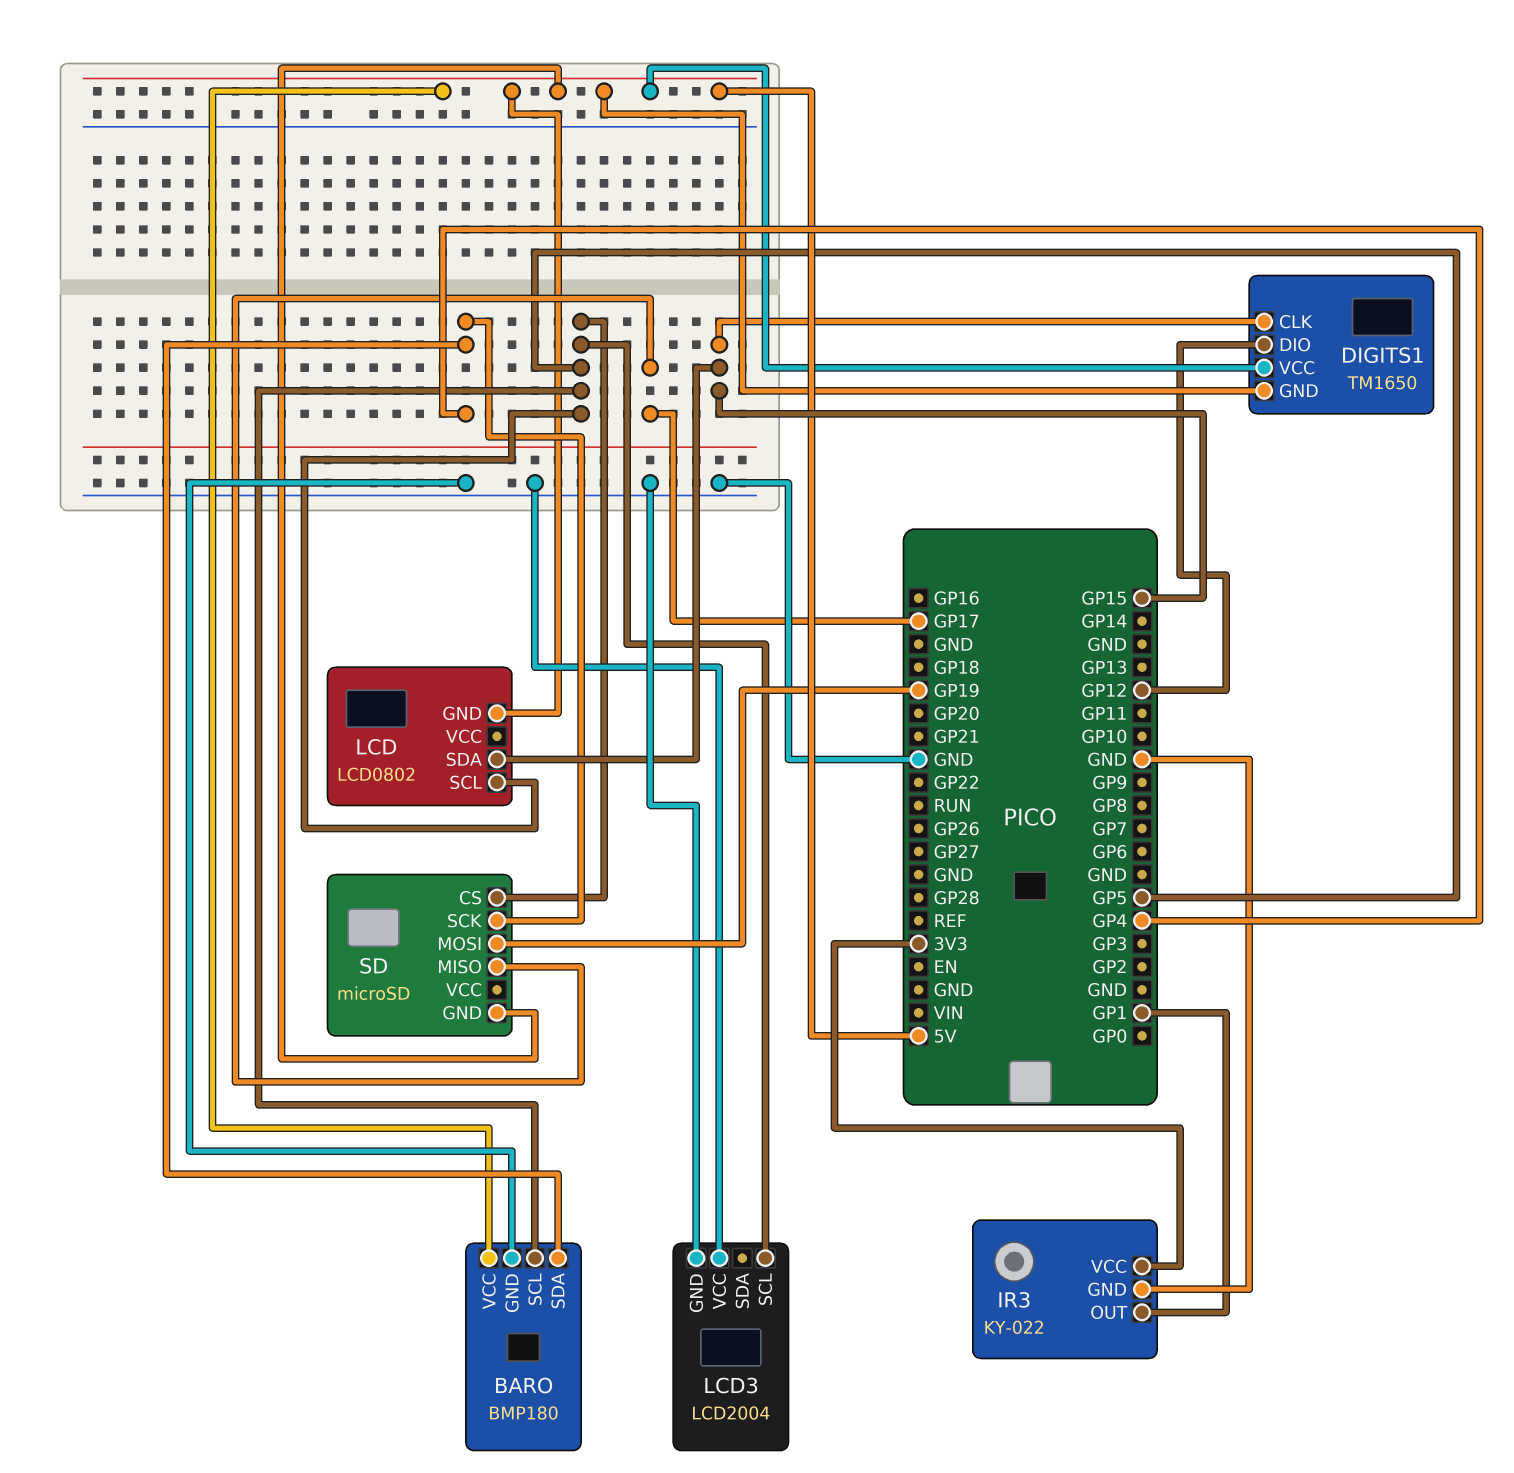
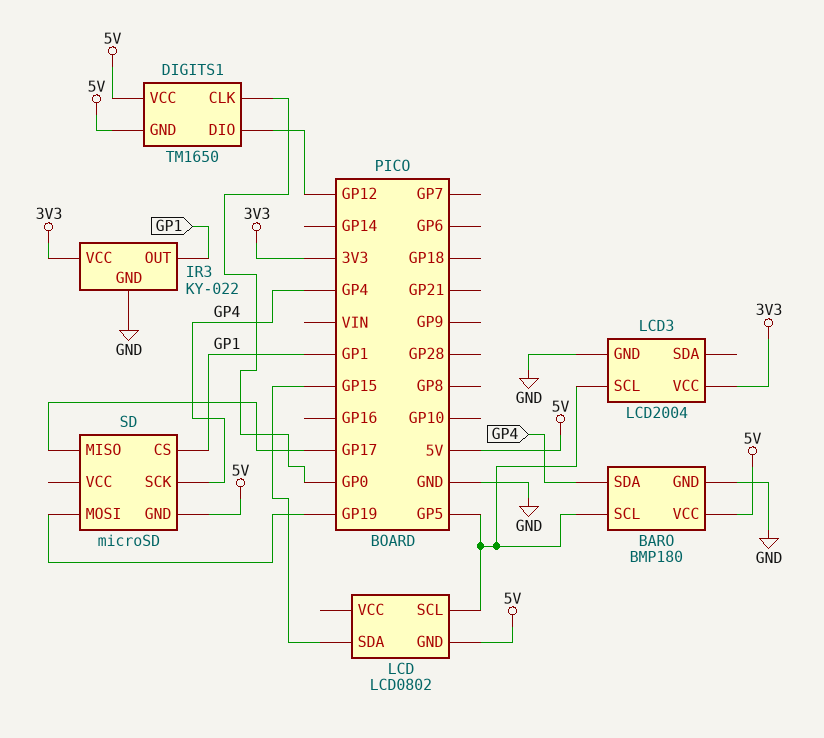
DIGITS1 pin CLK: GP15 -> GP0
LCD3 pin VCC: GND -> 3V3
SD pin CS: GP5 -> GP1

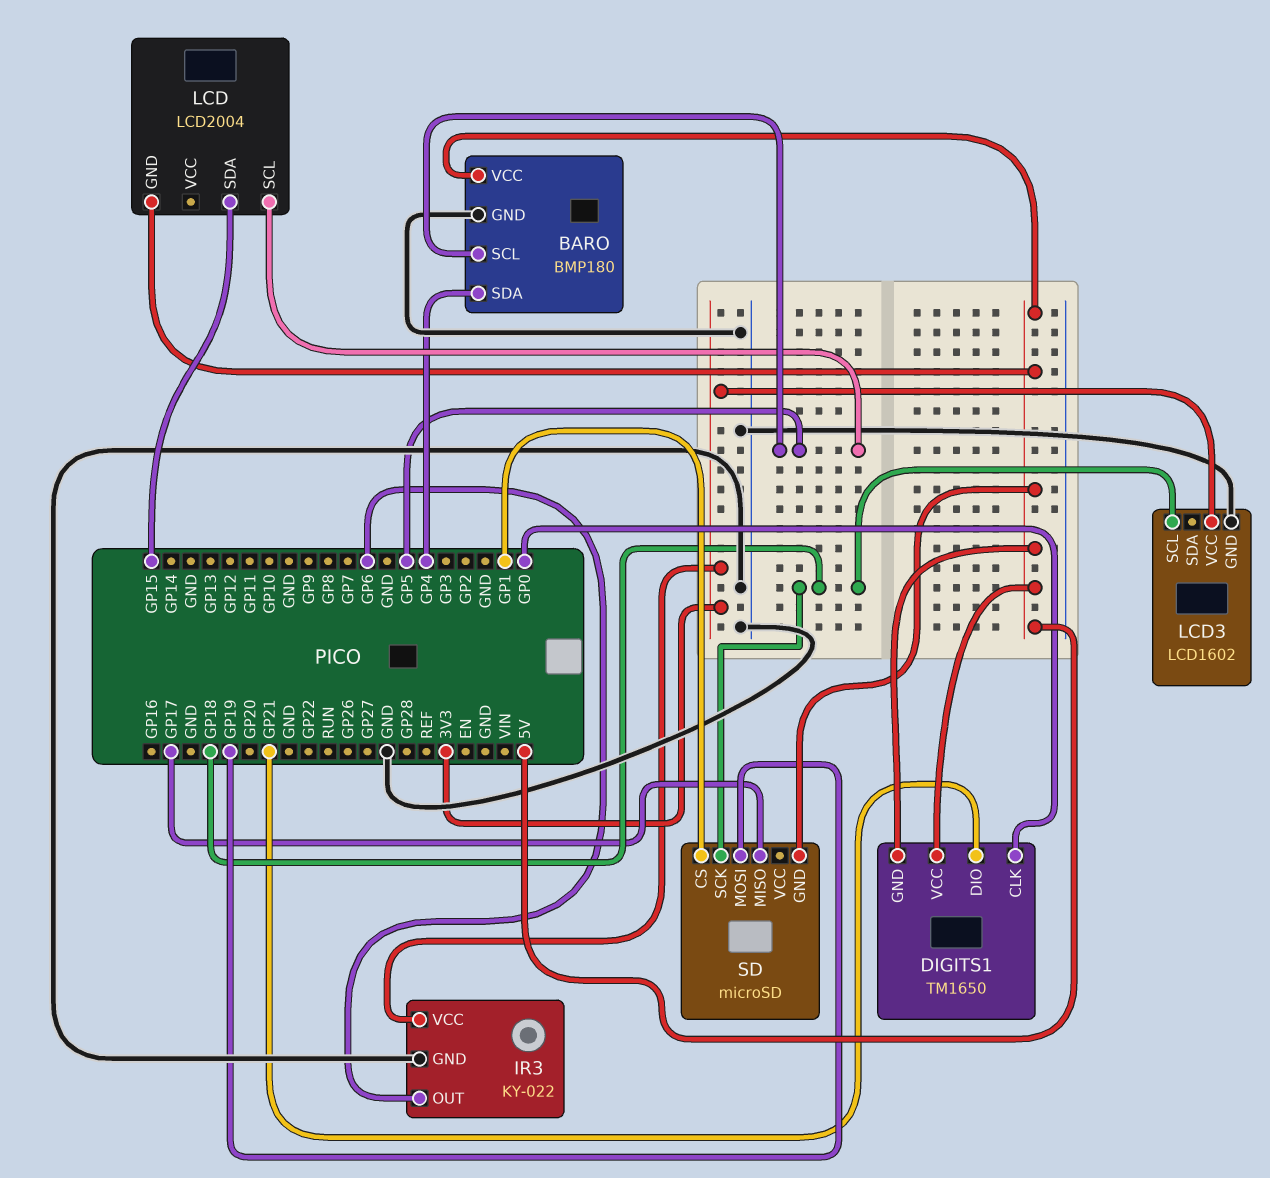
DIGITS1 pin DIO: GP12 -> GP21
IR3 pin OUT: GP1 -> GP6
LCD: LCD0802 -> LCD2004
LCD3: LCD2004 -> LCD1602
LCD3 pin SCL: GP5 -> GP18
SD pin SCK: GP4 -> GP18

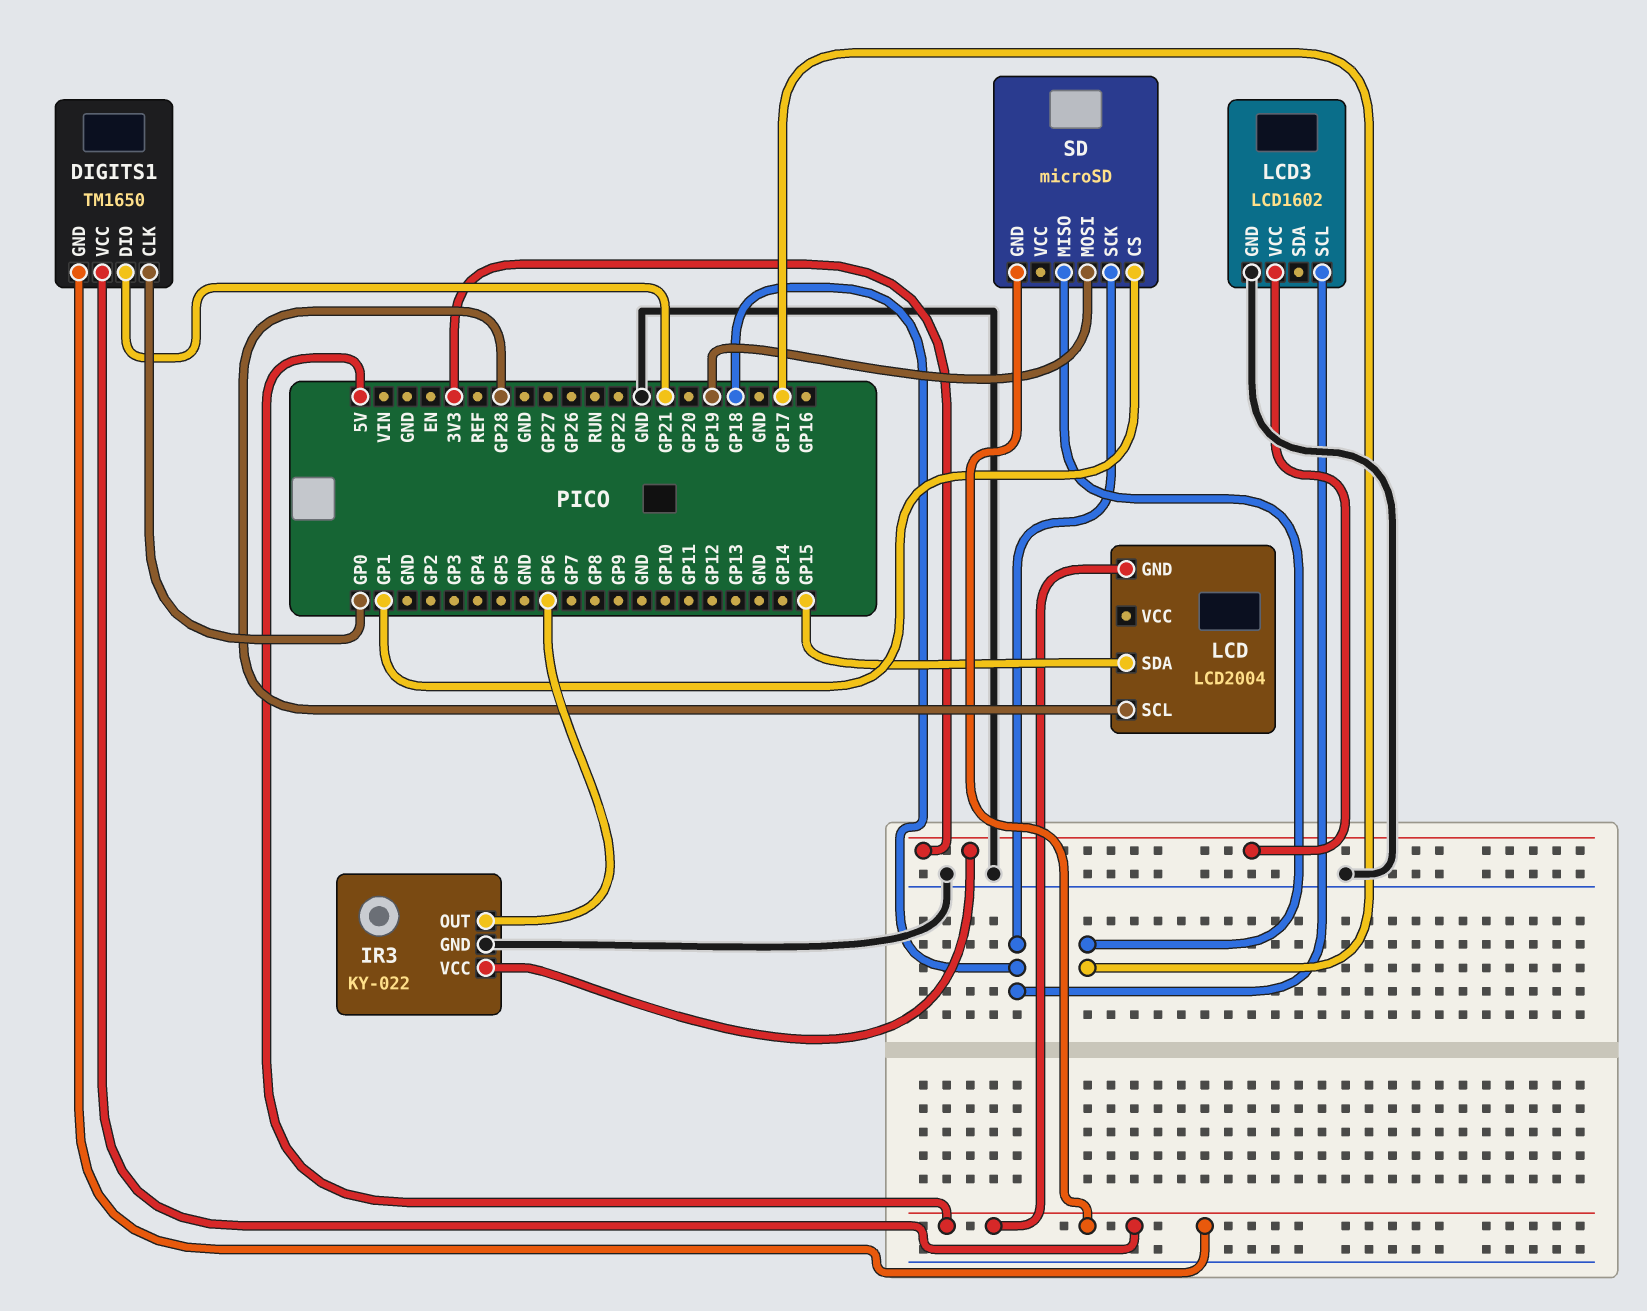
BARO: BMP180 -> none
BARO pin GND: GND -> none
BARO pin SCL: GP5 -> none
BARO pin SDA: GP4 -> none
BARO pin VCC: 5V -> none
LCD pin SCL: GP5 -> GP28

